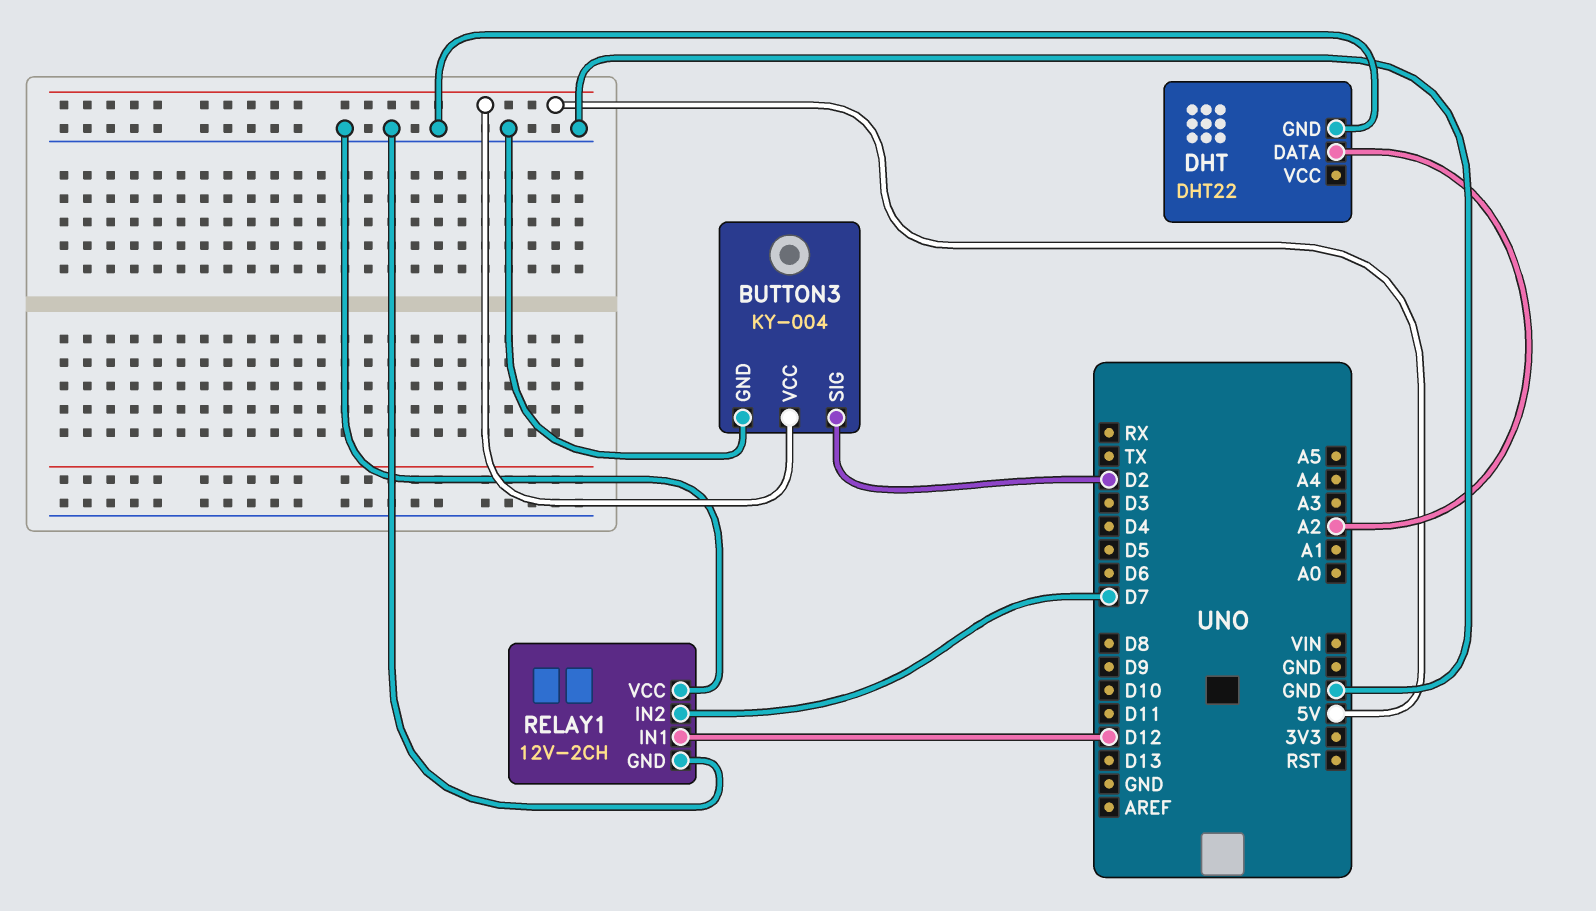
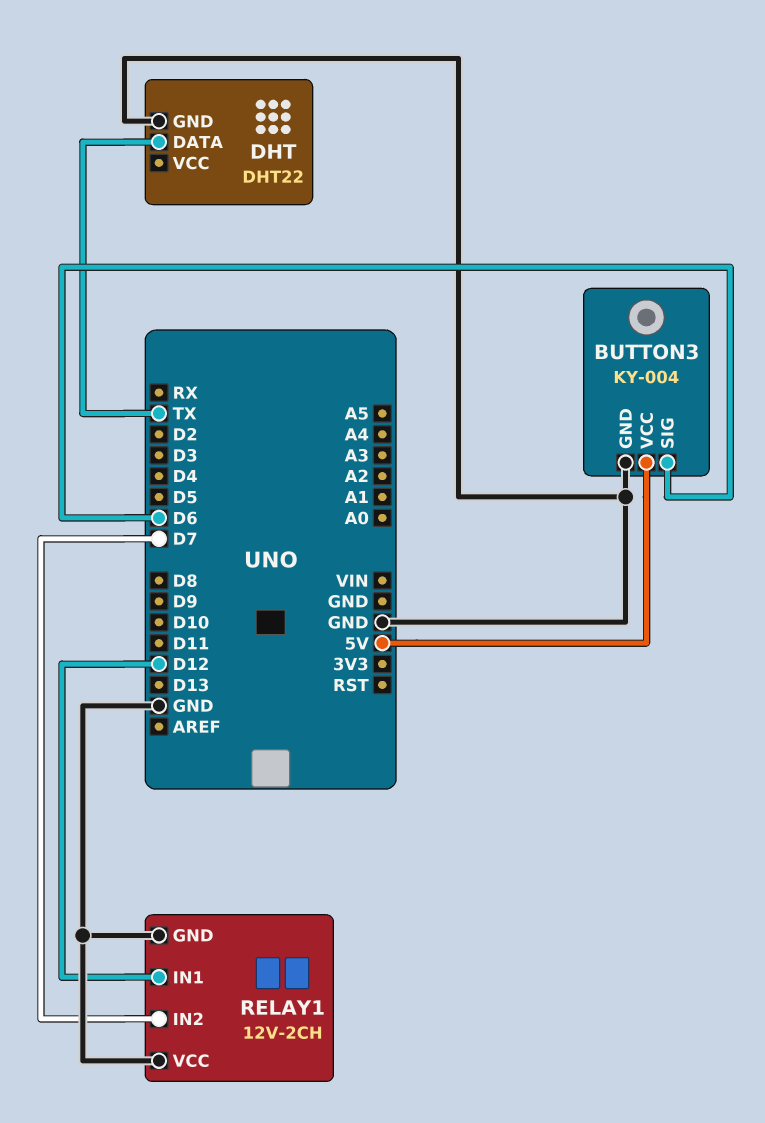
BUTTON3 pin SIG: D2 -> D6
DHT pin DATA: A2 -> TX

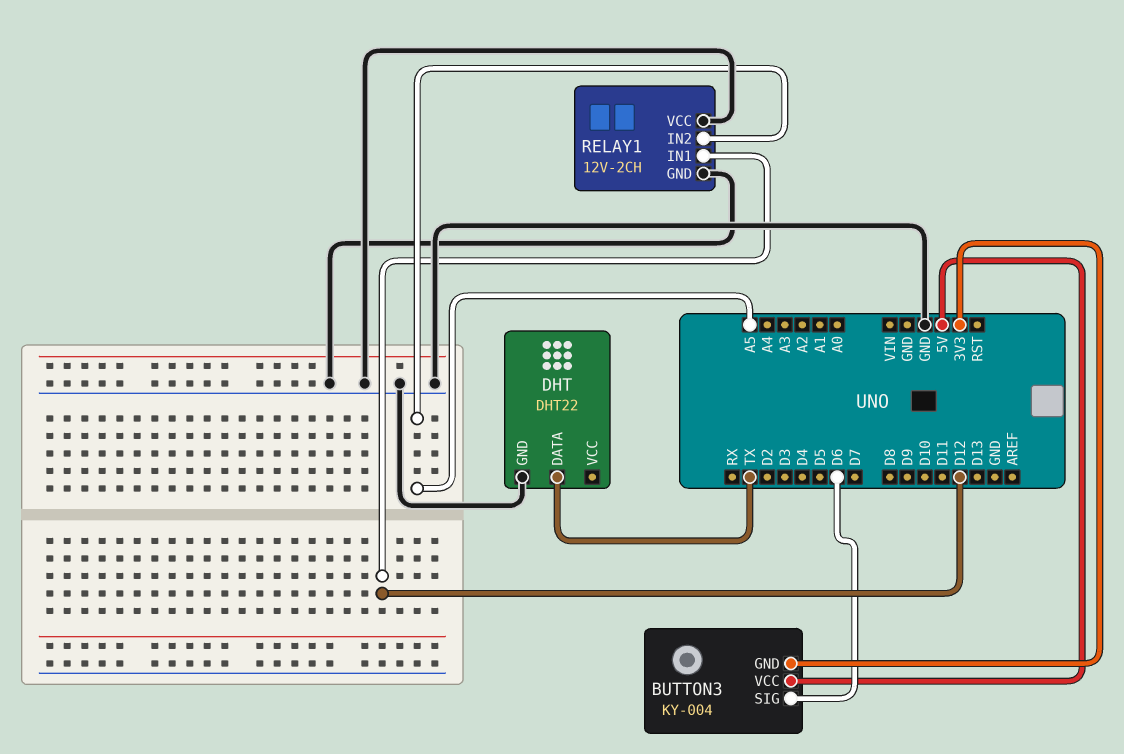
BUTTON3 pin GND: GND -> 3V3
RELAY1 pin IN2: D7 -> A5

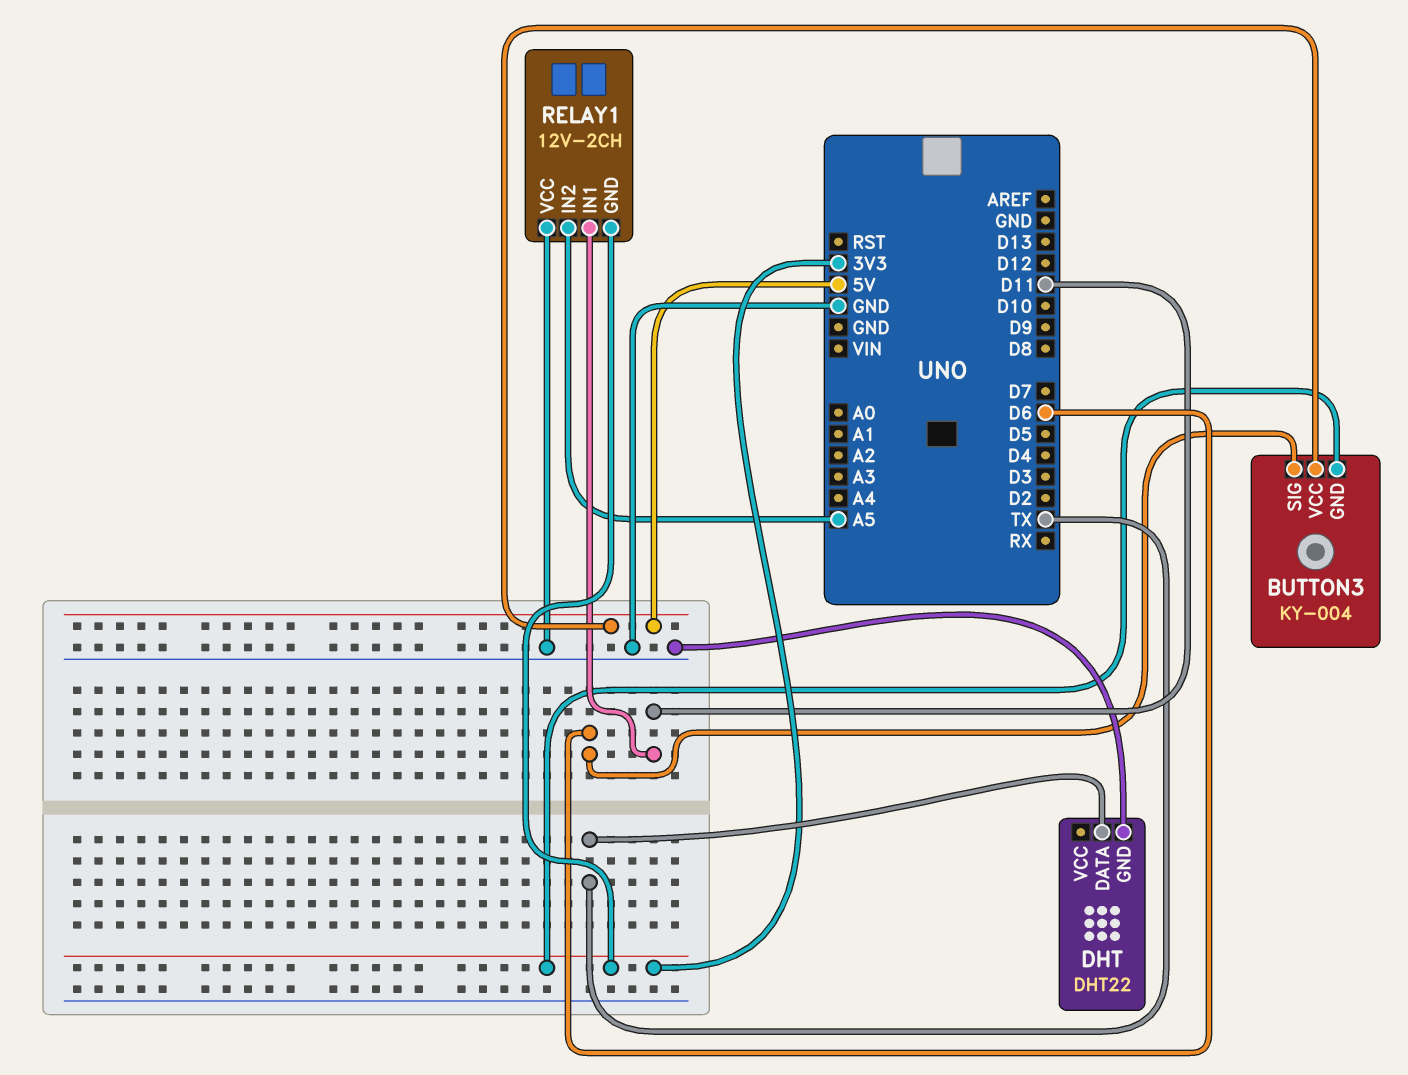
RELAY1 pin GND: GND -> 3V3
RELAY1 pin IN1: D12 -> D11

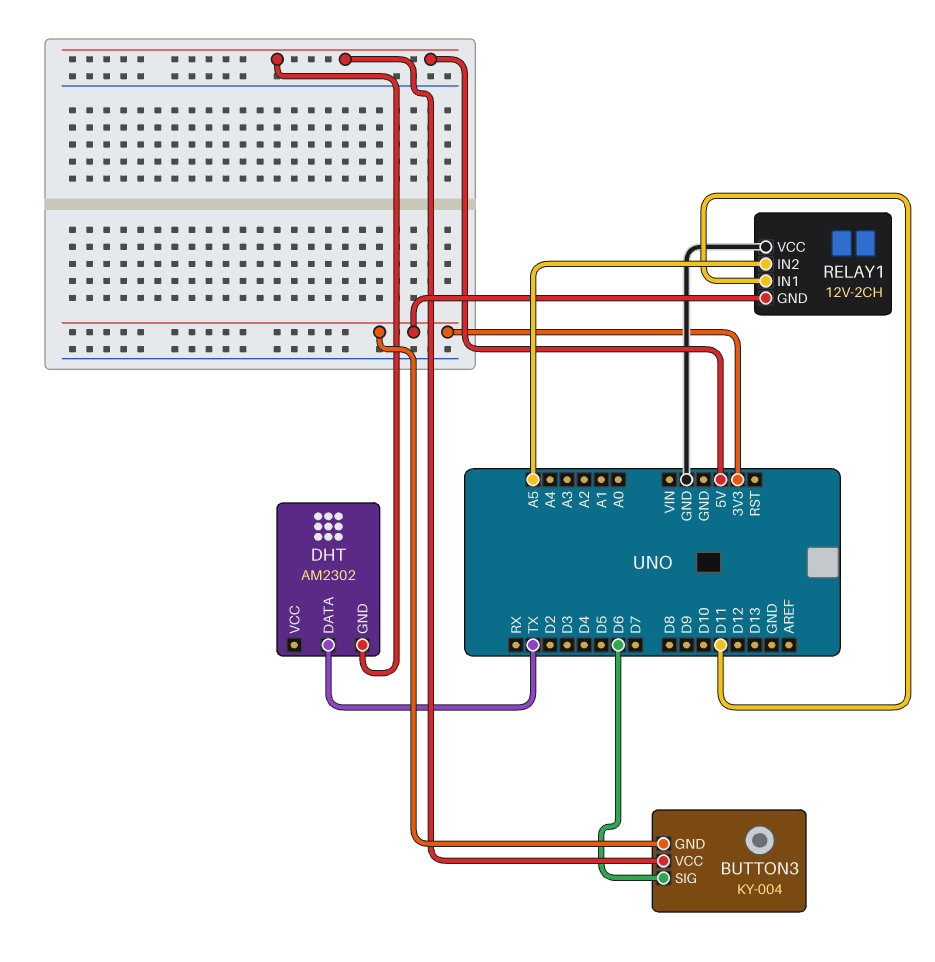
DHT: DHT22 -> AM2302
DHT pin GND: GND -> 5V

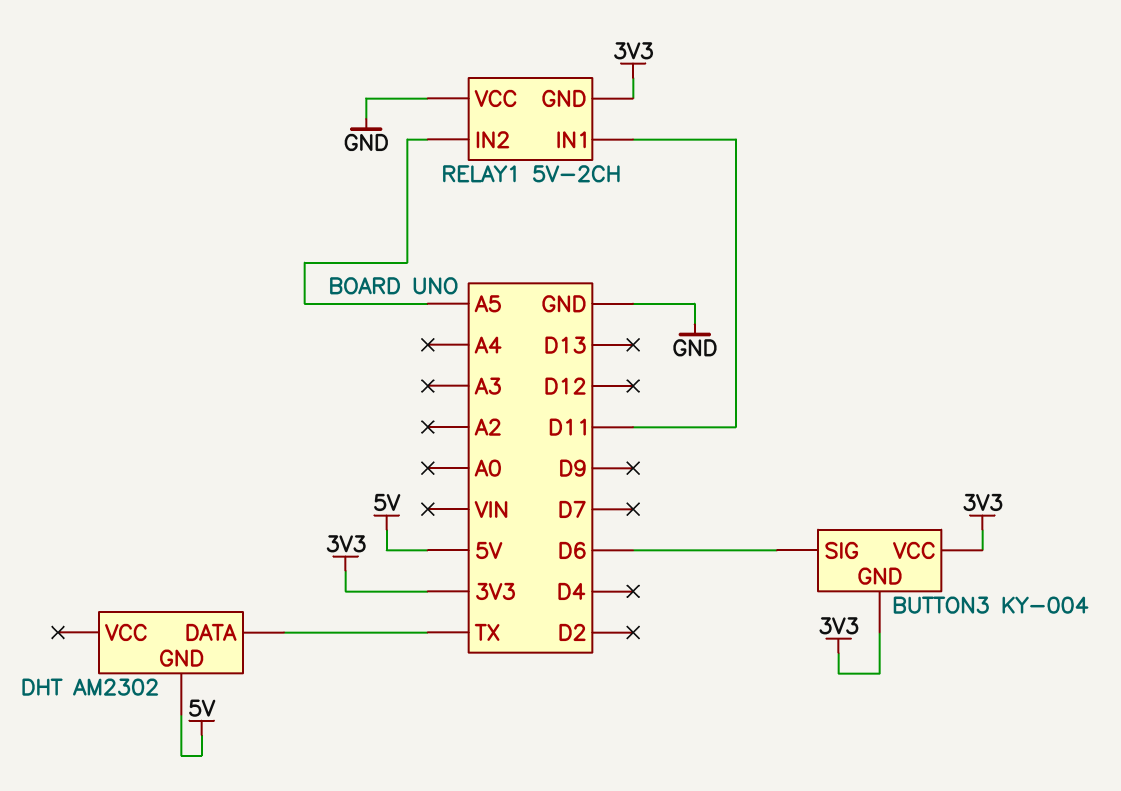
BUTTON3 pin VCC: 5V -> 3V3
RELAY1: 12V-2CH -> 5V-2CH

